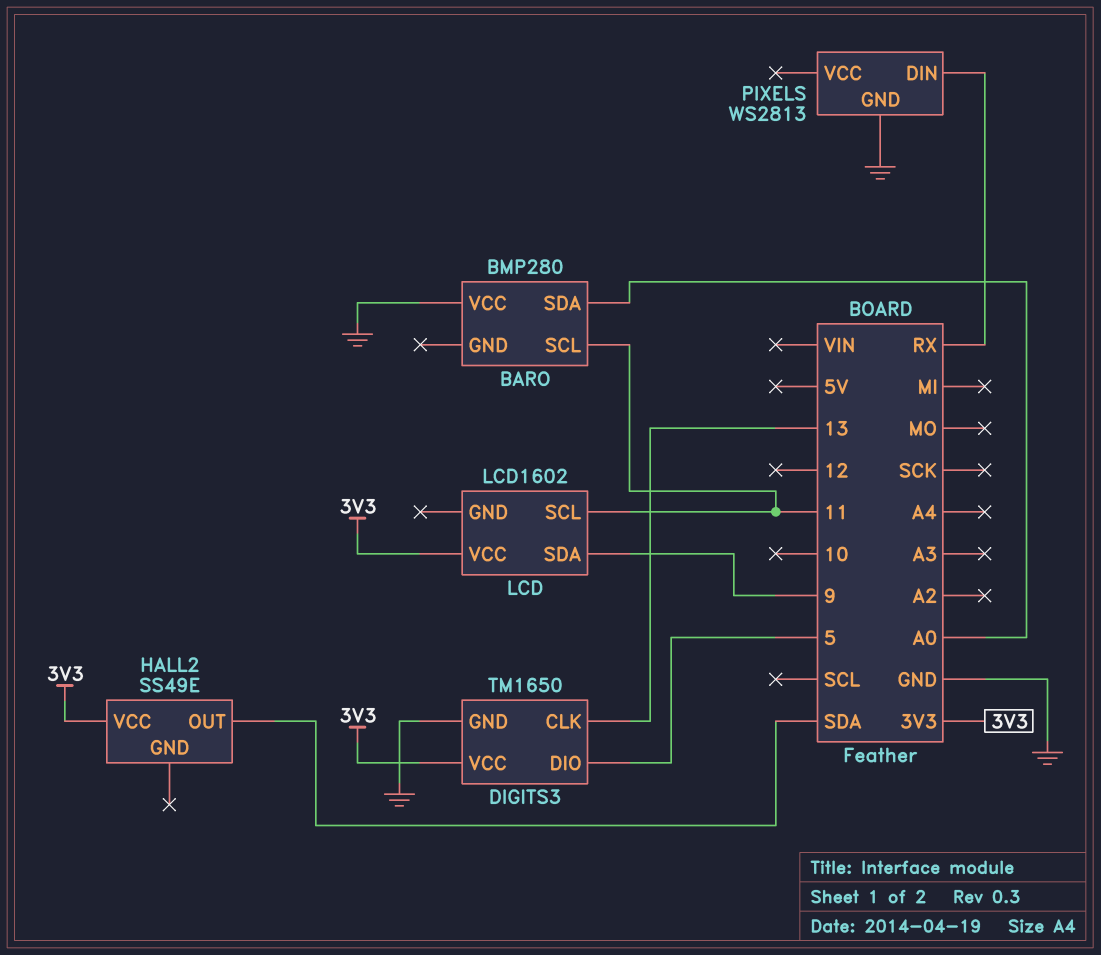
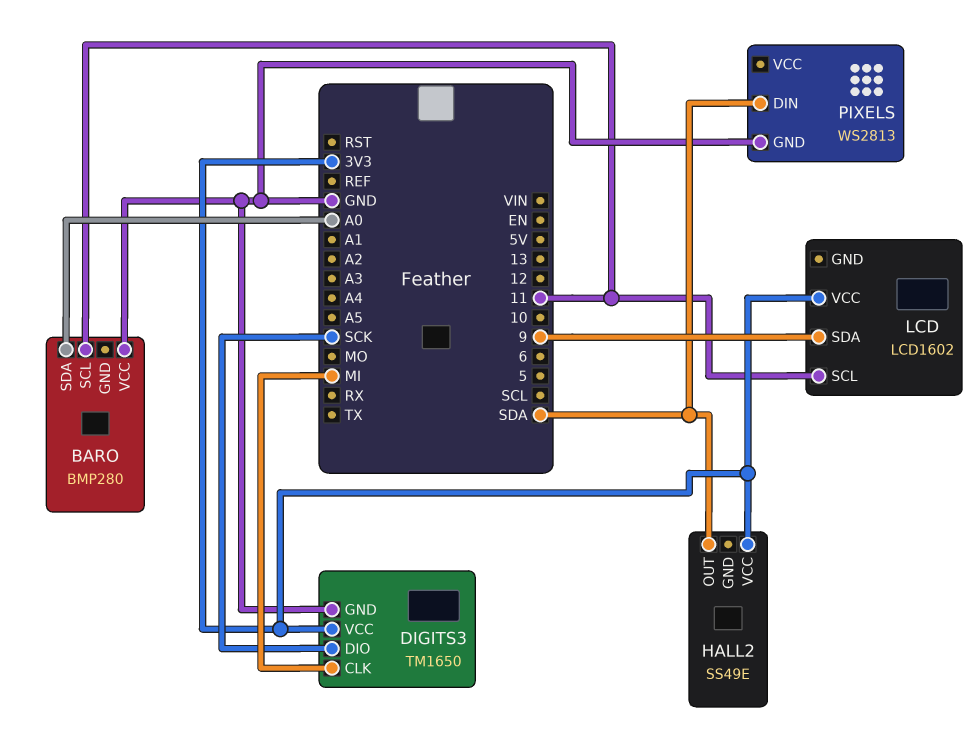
DIGITS3 pin CLK: 13 -> MI
DIGITS3 pin DIO: 5 -> SCK
PIXELS pin DIN: RX -> SDA

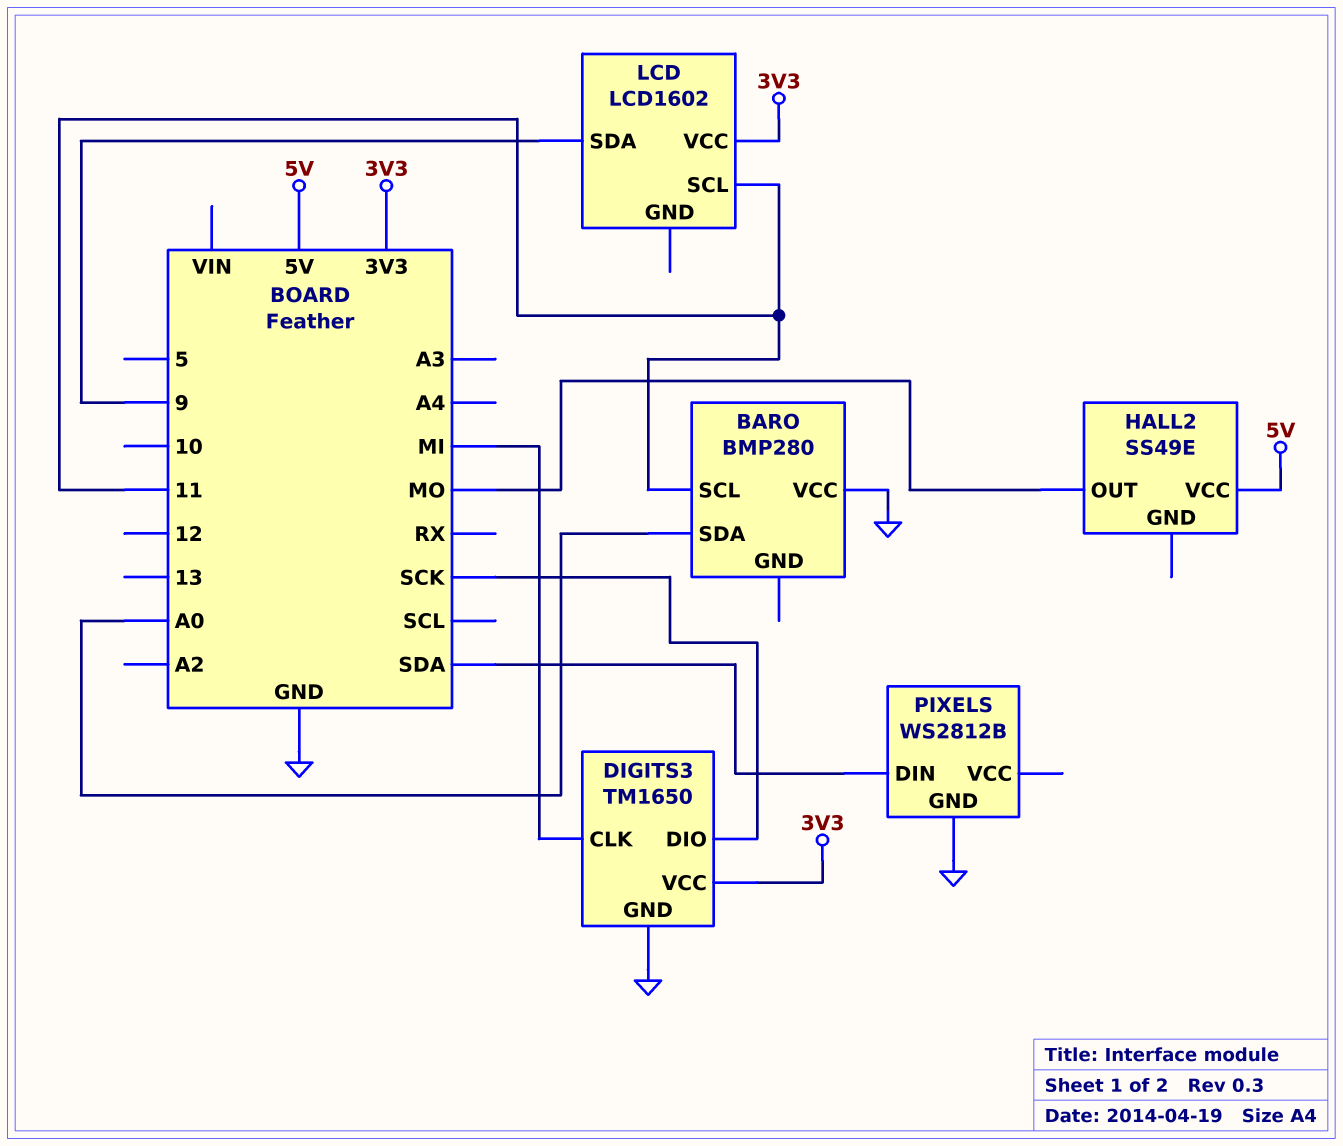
HALL2 pin OUT: SDA -> MO
HALL2 pin VCC: 3V3 -> 5V
PIXELS: WS2813 -> WS2812B

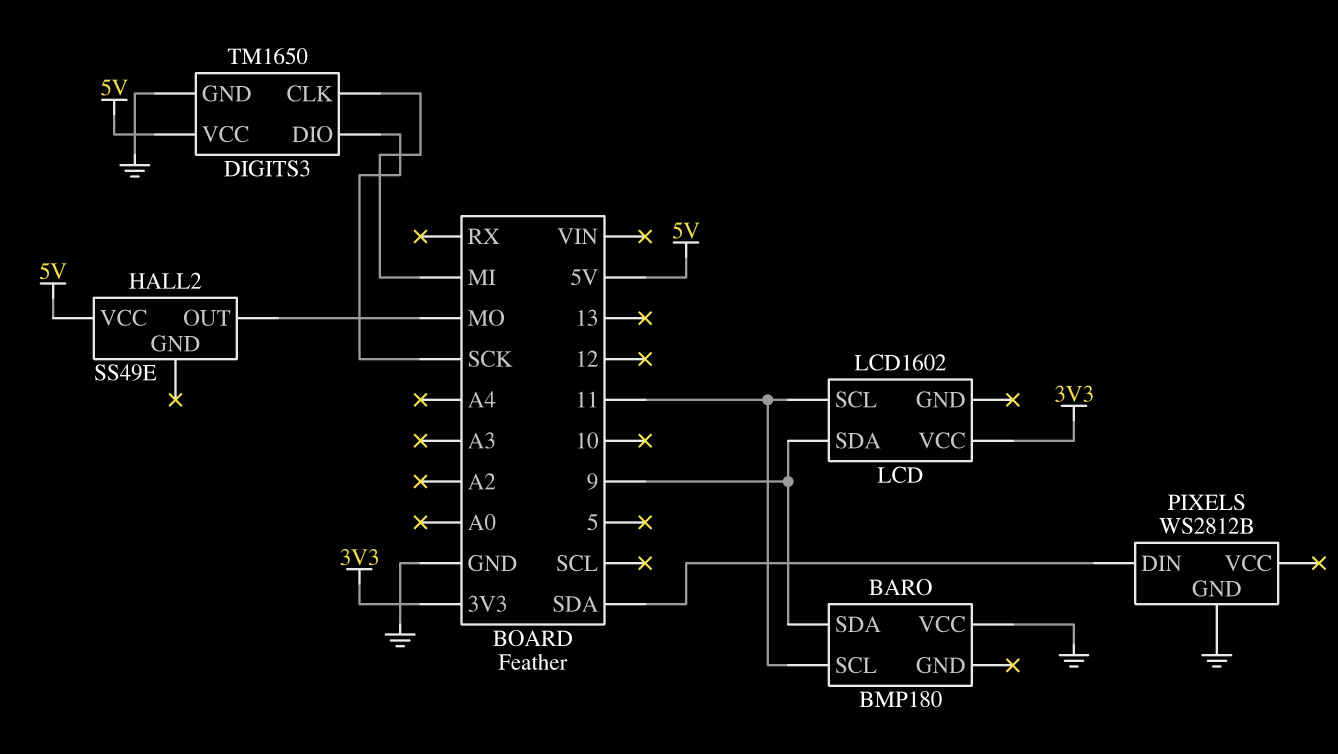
BARO: BMP280 -> BMP180
BARO pin SDA: A0 -> 9
DIGITS3 pin VCC: 3V3 -> 5V

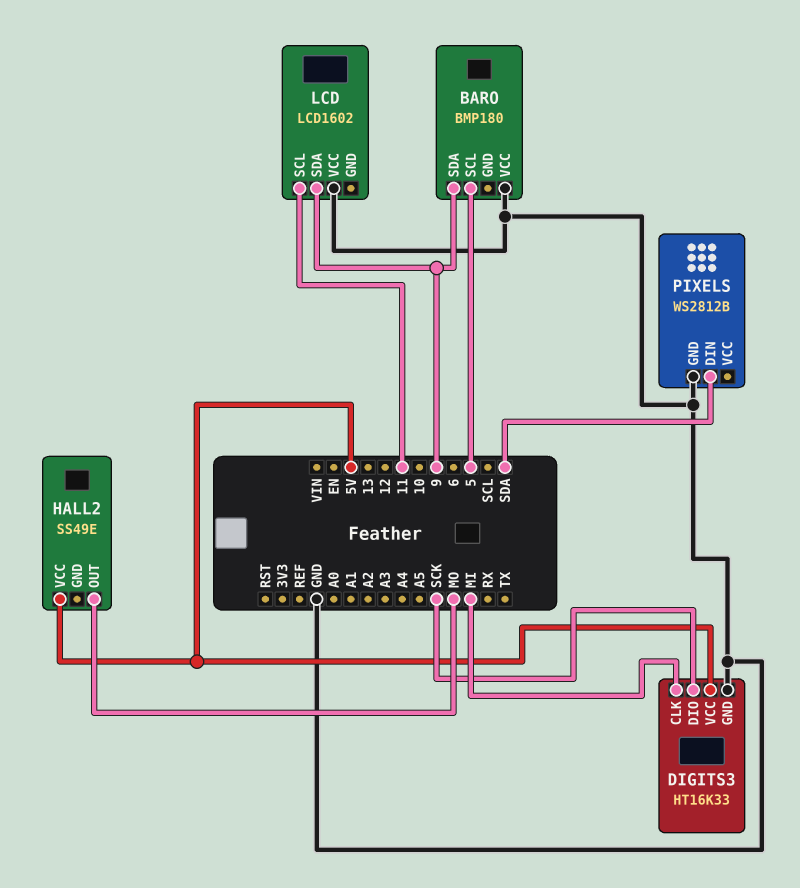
BARO pin SCL: 11 -> 5
DIGITS3: TM1650 -> HT16K33
LCD pin VCC: 3V3 -> GND

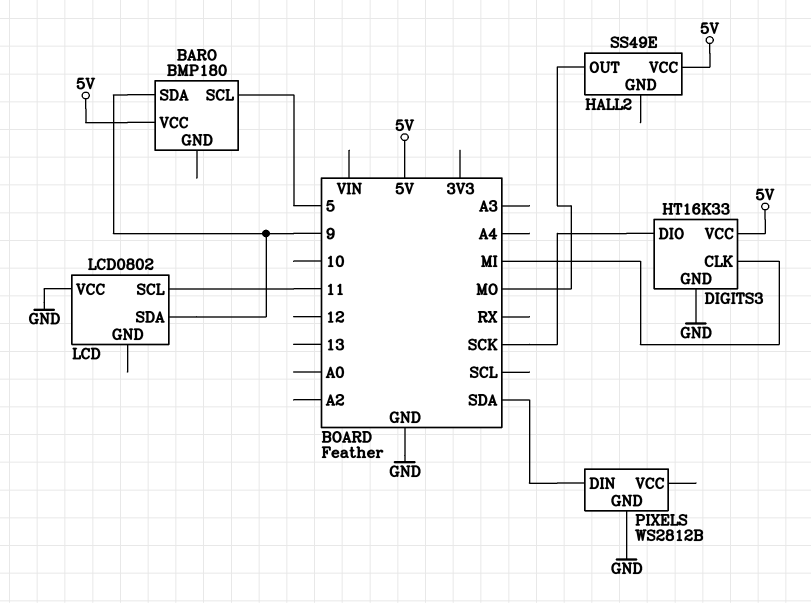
BARO pin VCC: GND -> 5V
LCD: LCD1602 -> LCD0802

